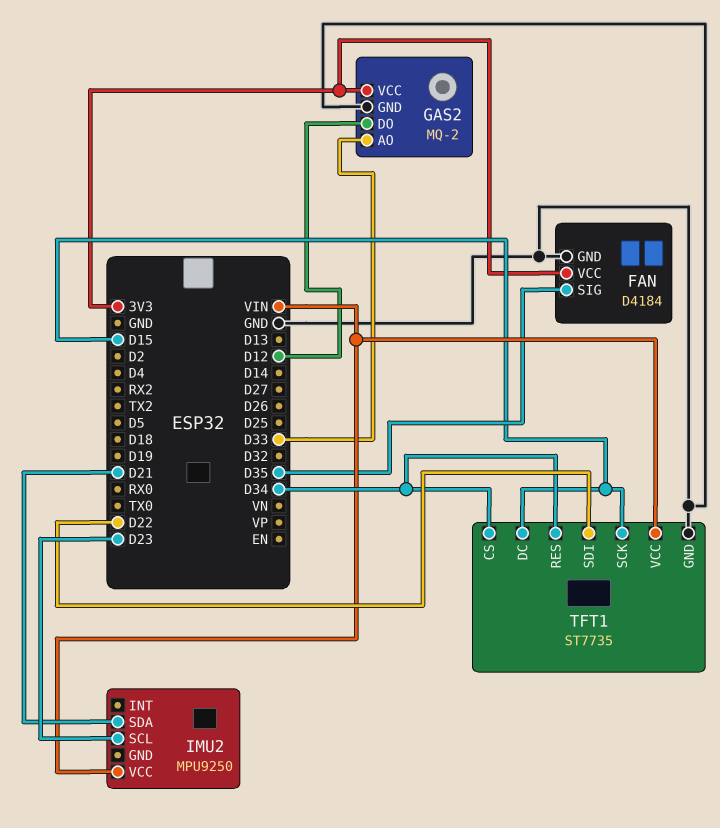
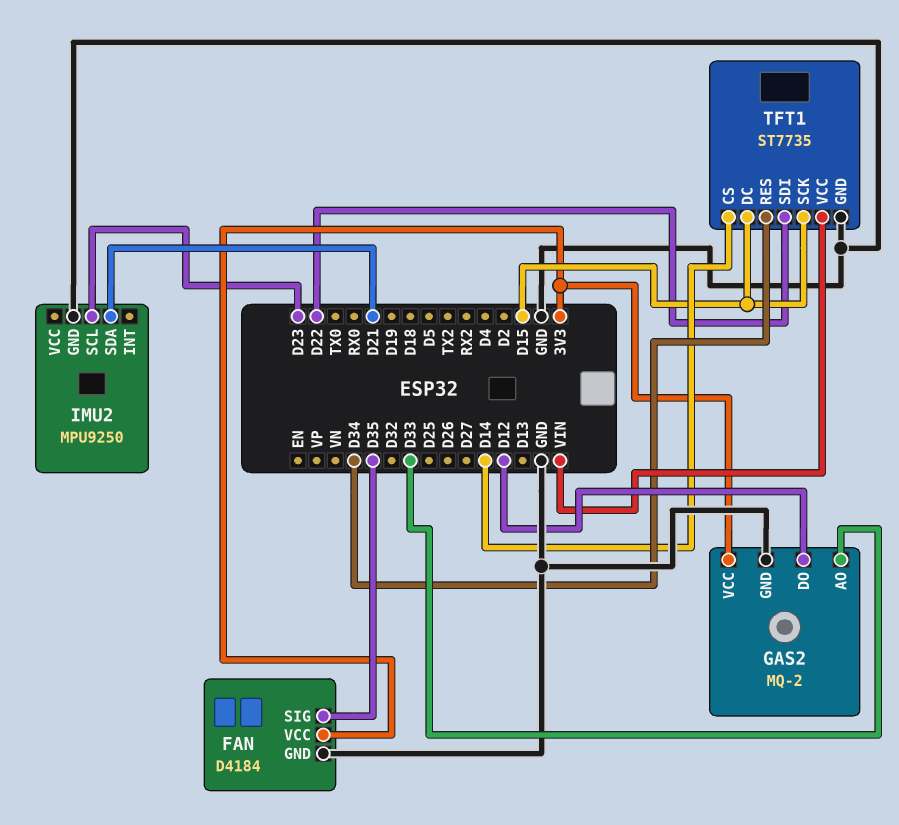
IMU2 pin GND: none -> GND
IMU2 pin VCC: VIN -> none
TFT1 pin CS: D34 -> D14

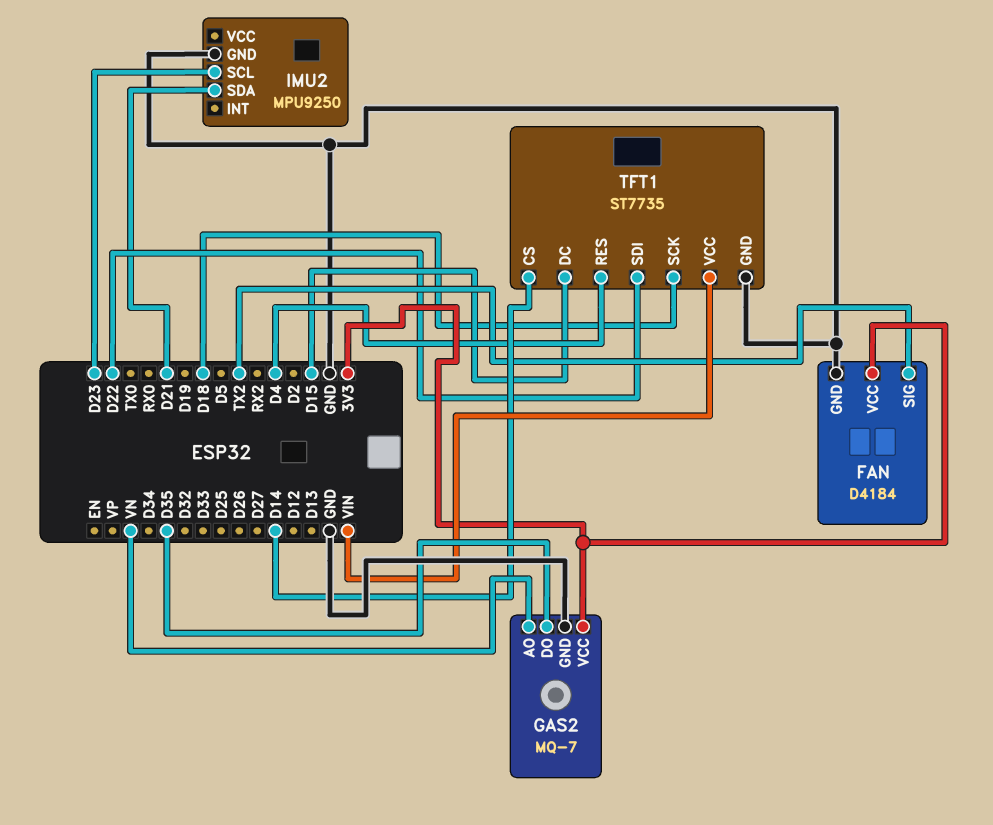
FAN pin SIG: D35 -> TX2
GAS2: MQ-2 -> MQ-7
GAS2 pin AO: D33 -> VN
GAS2 pin DO: D12 -> D35
TFT1 pin RES: D34 -> D4
TFT1 pin SCK: D15 -> D18

